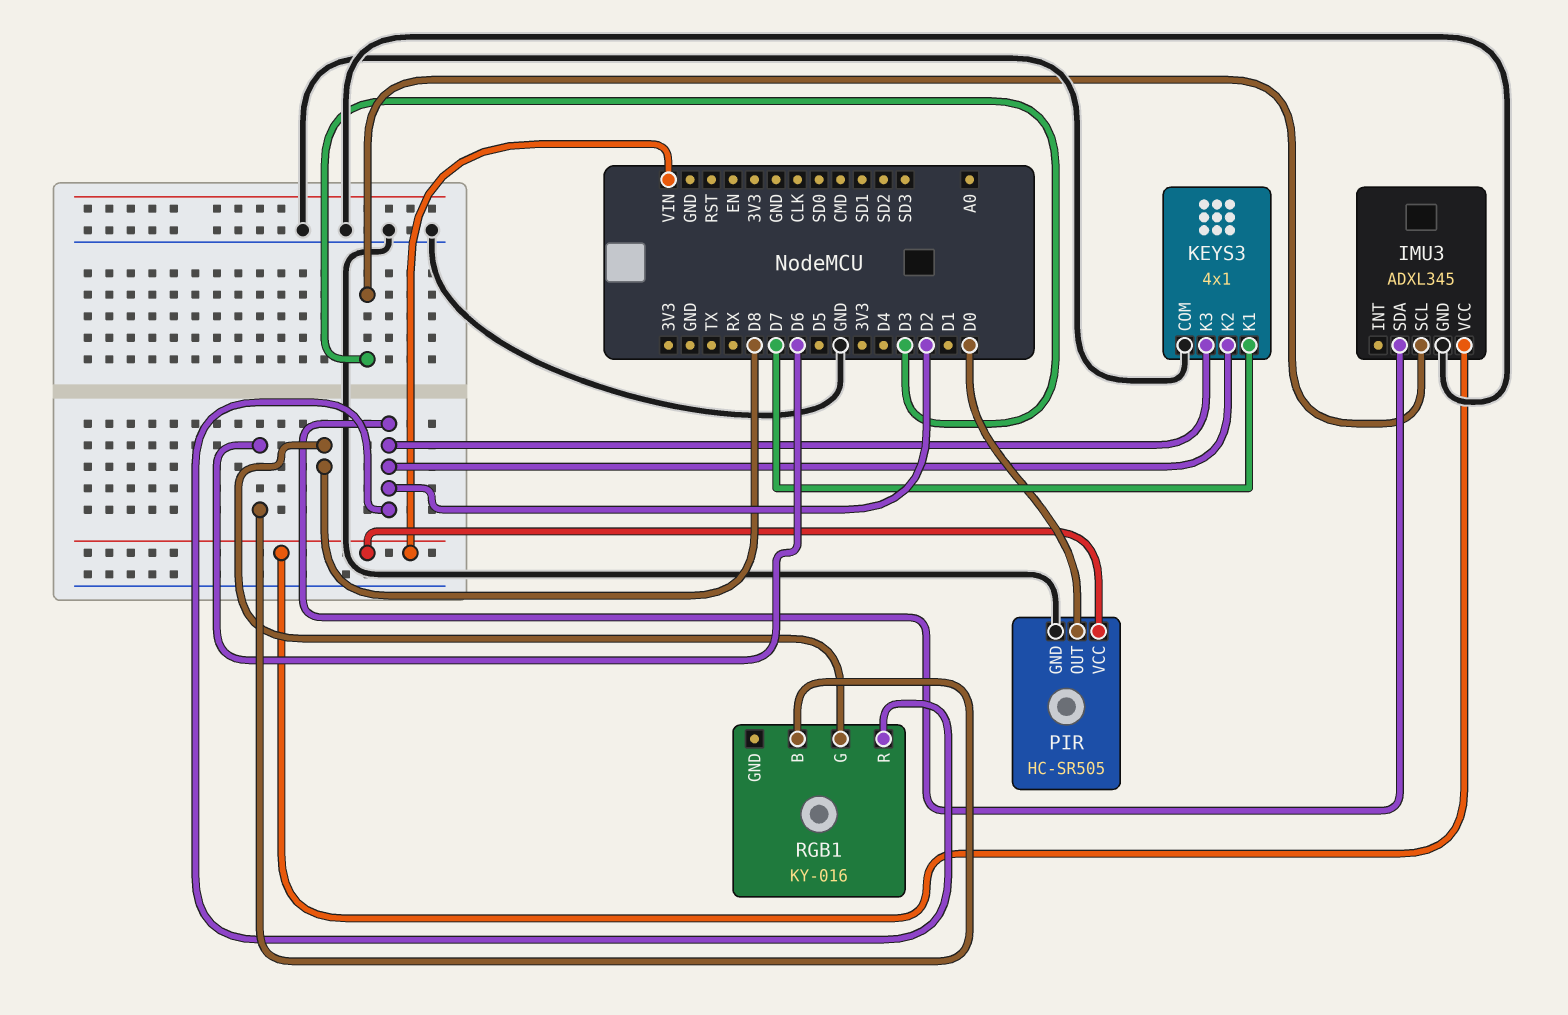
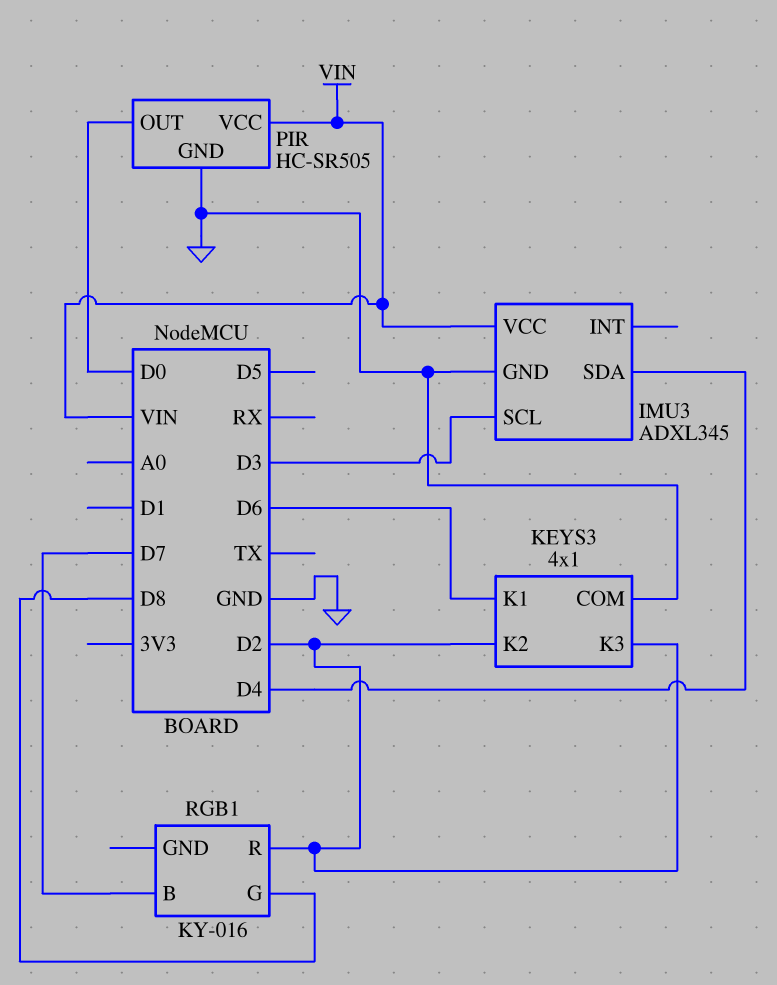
IMU3 pin SDA: D2 -> D4
KEYS3 pin K1: D7 -> D6
RGB1 pin B: D6 -> D7

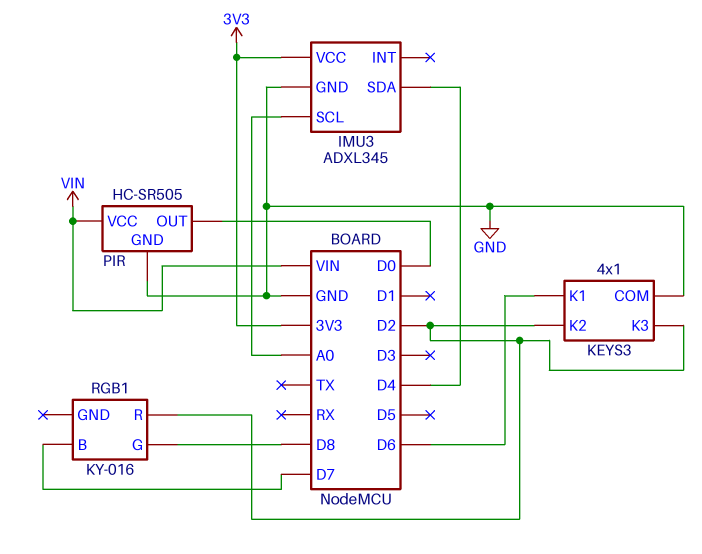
IMU3 pin SCL: D3 -> A0
IMU3 pin VCC: VIN -> 3V3

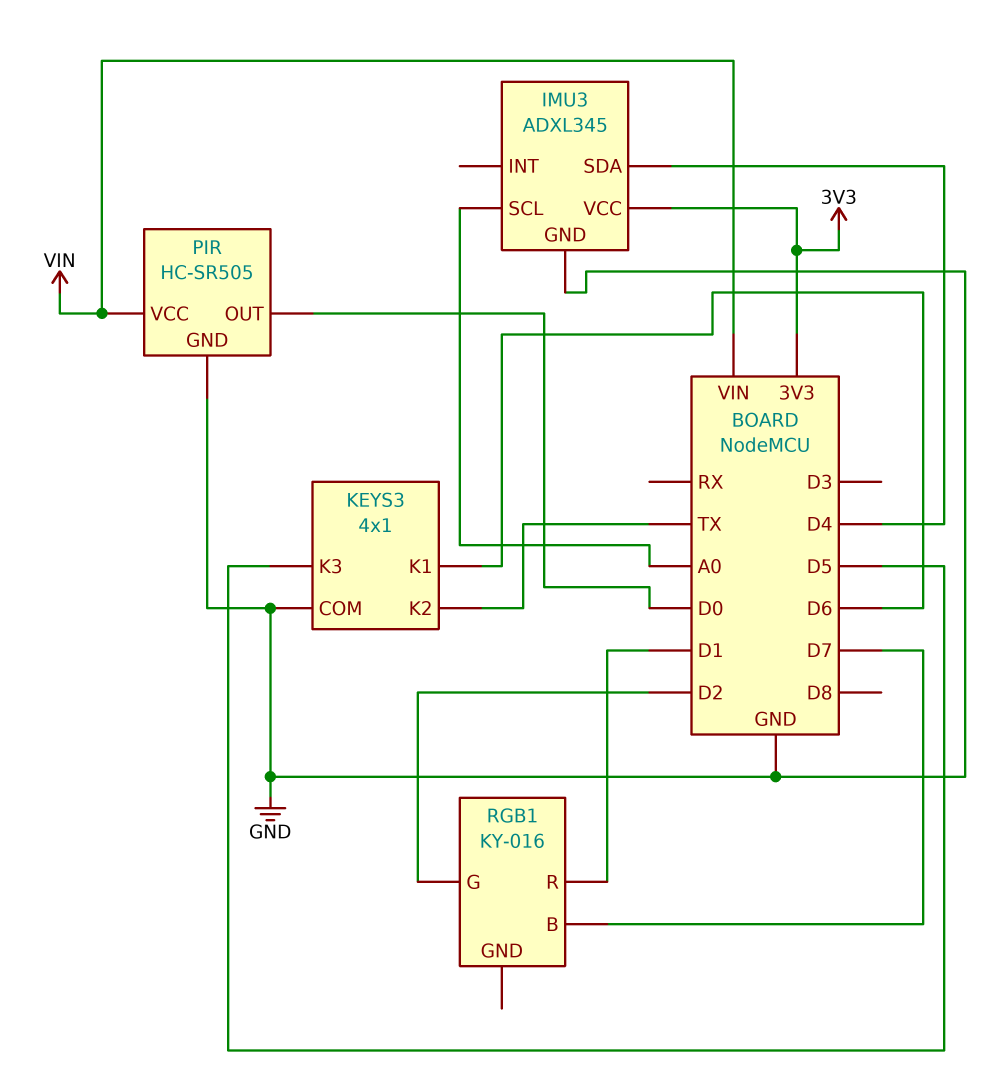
KEYS3 pin K2: D2 -> TX
KEYS3 pin K3: D2 -> D5
RGB1 pin G: D8 -> D2
RGB1 pin R: D2 -> D1

